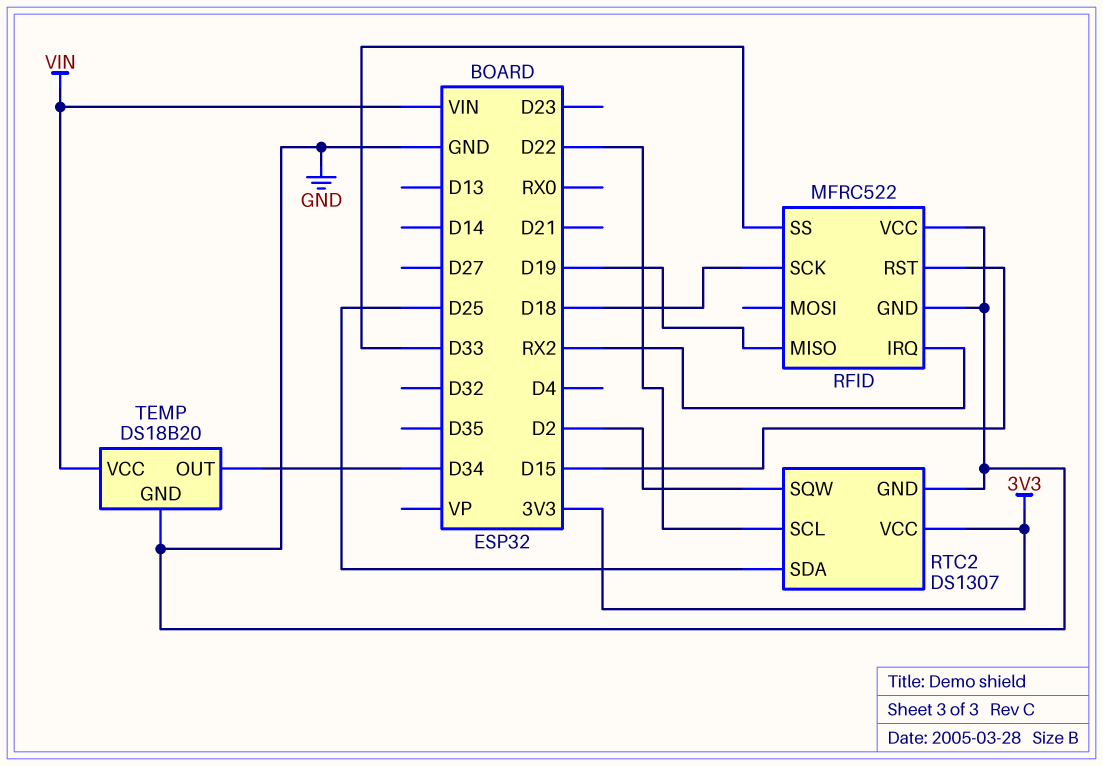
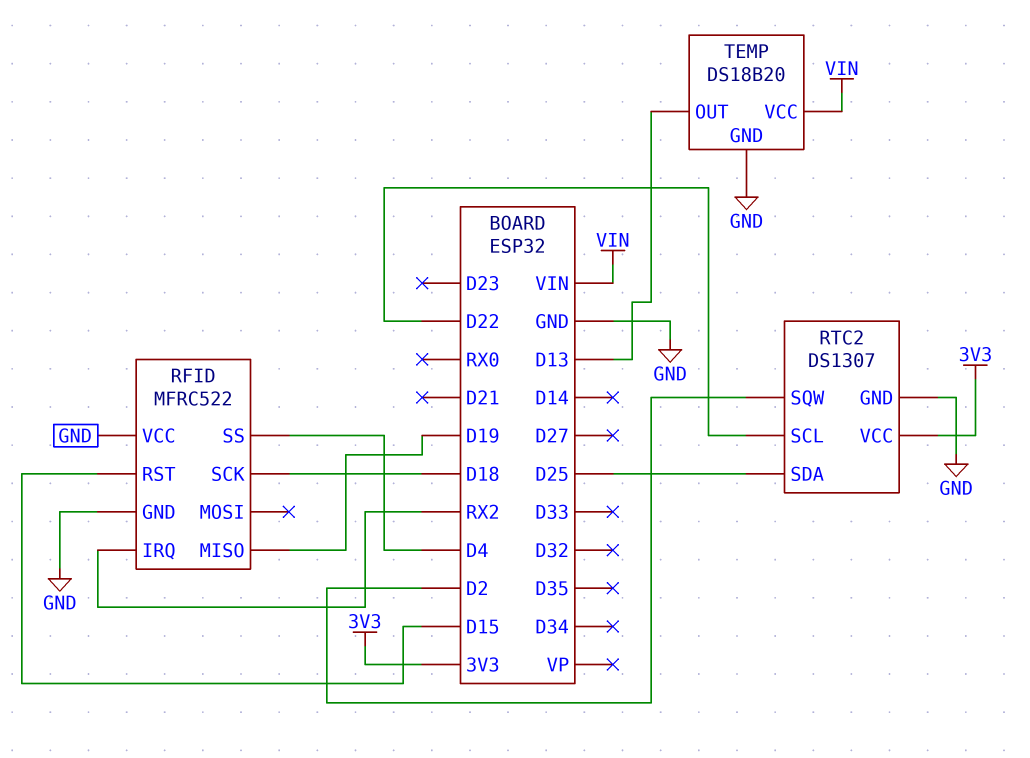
RFID pin SS: D33 -> D4
TEMP pin OUT: D34 -> D13

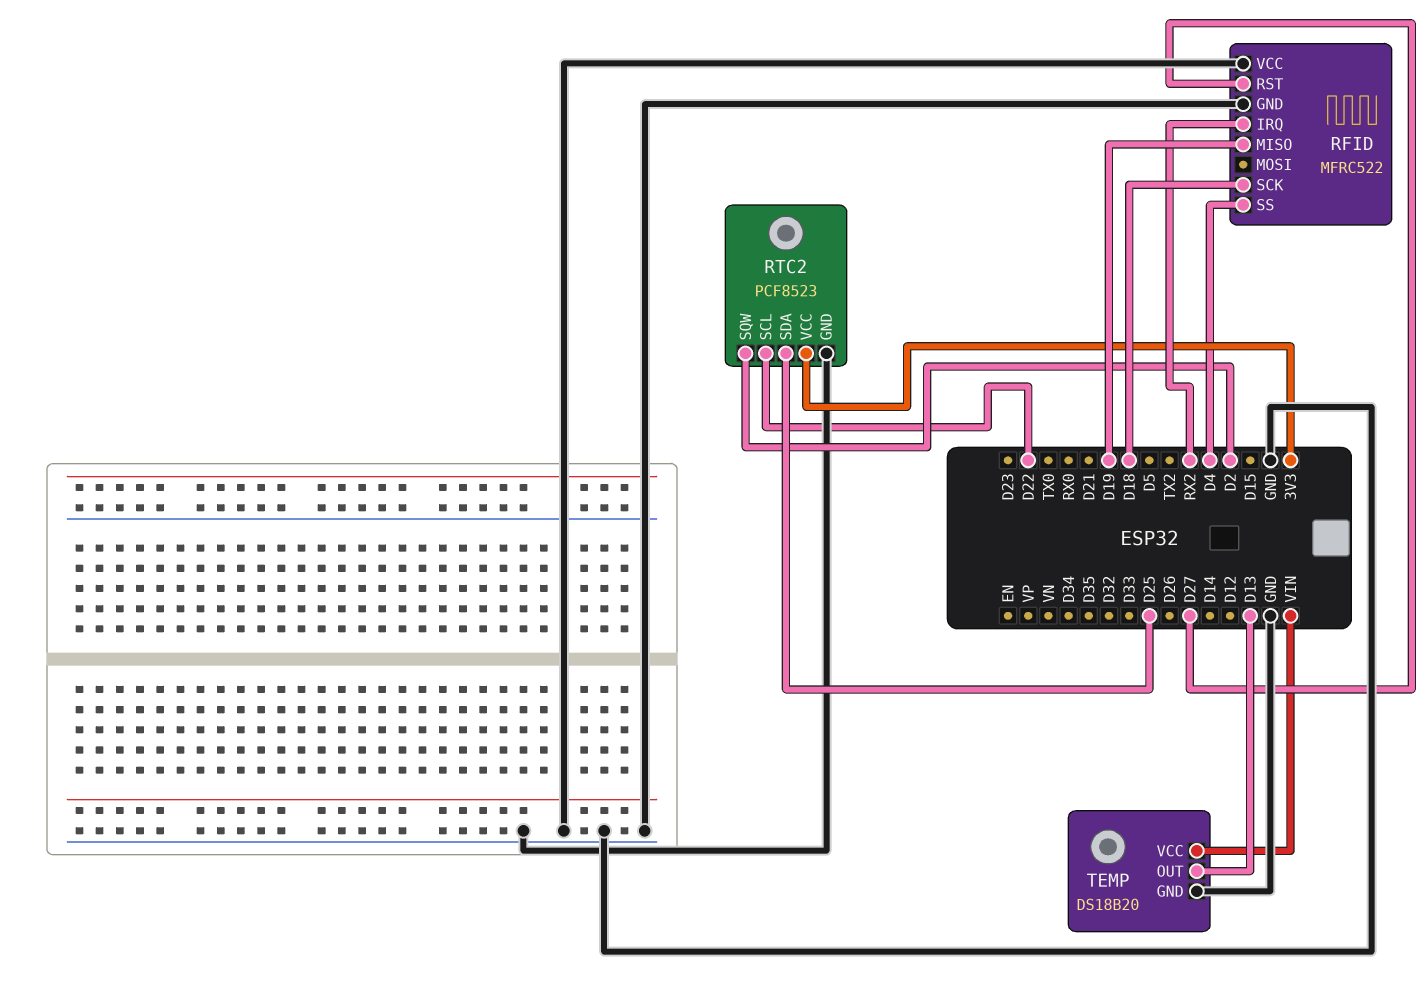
RFID pin RST: D15 -> D27
RTC2: DS1307 -> PCF8523

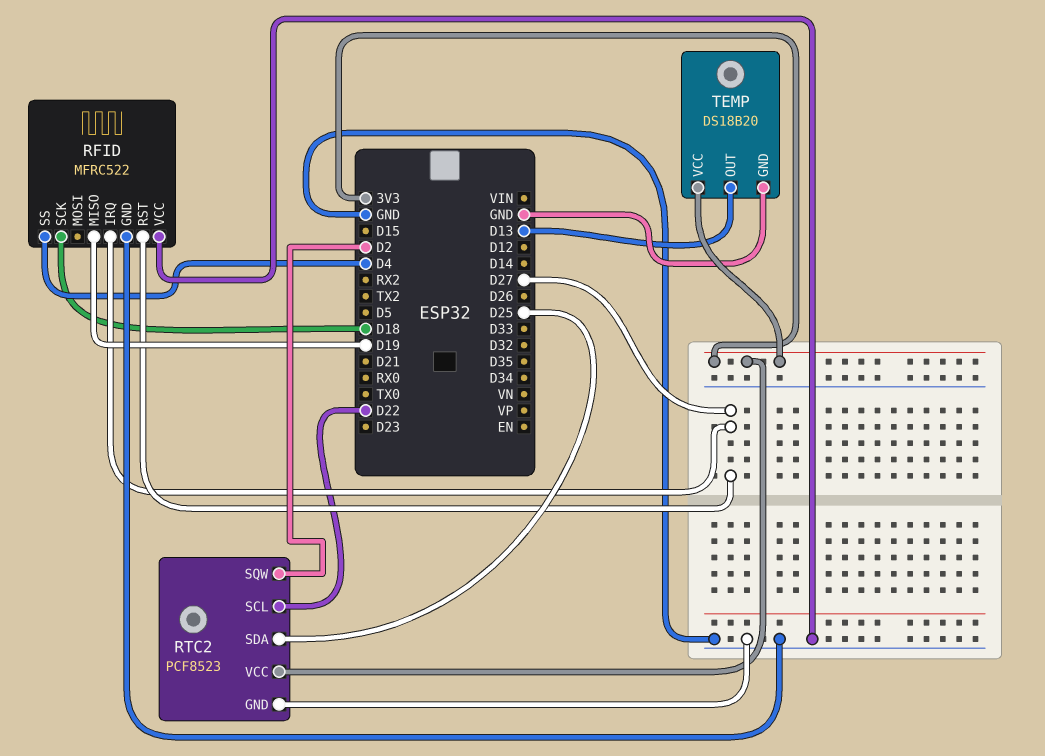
RFID pin IRQ: RX2 -> D27
TEMP pin VCC: VIN -> 3V3

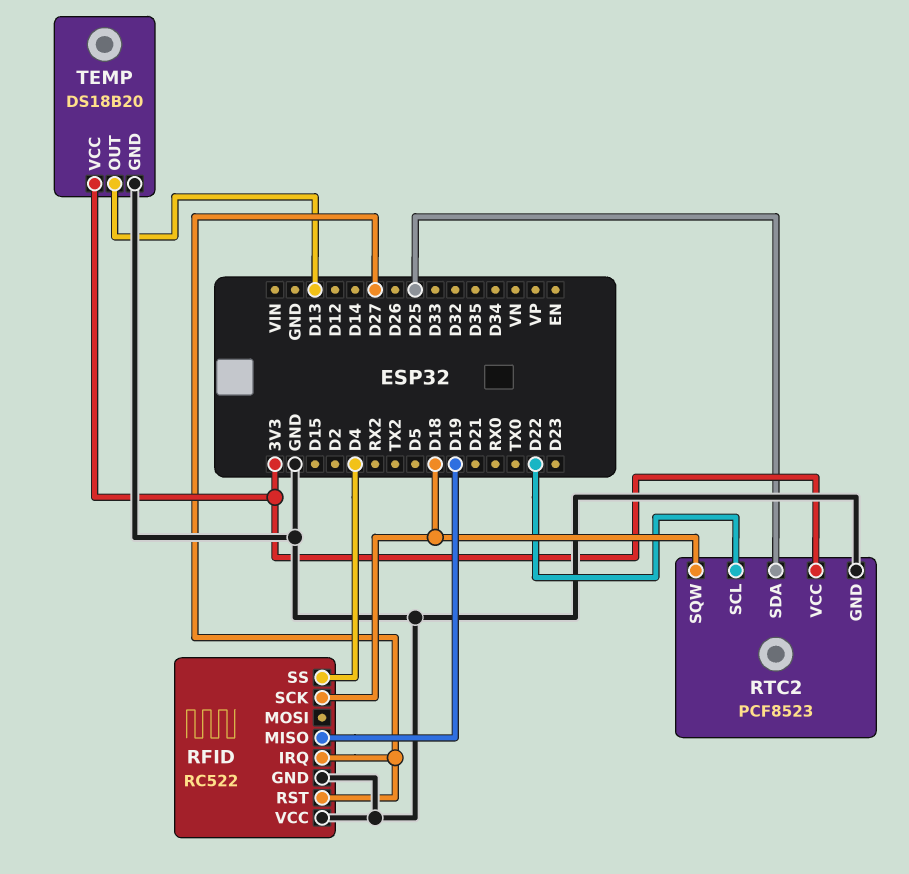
RFID: MFRC522 -> RC522
RTC2 pin SQW: D2 -> D18

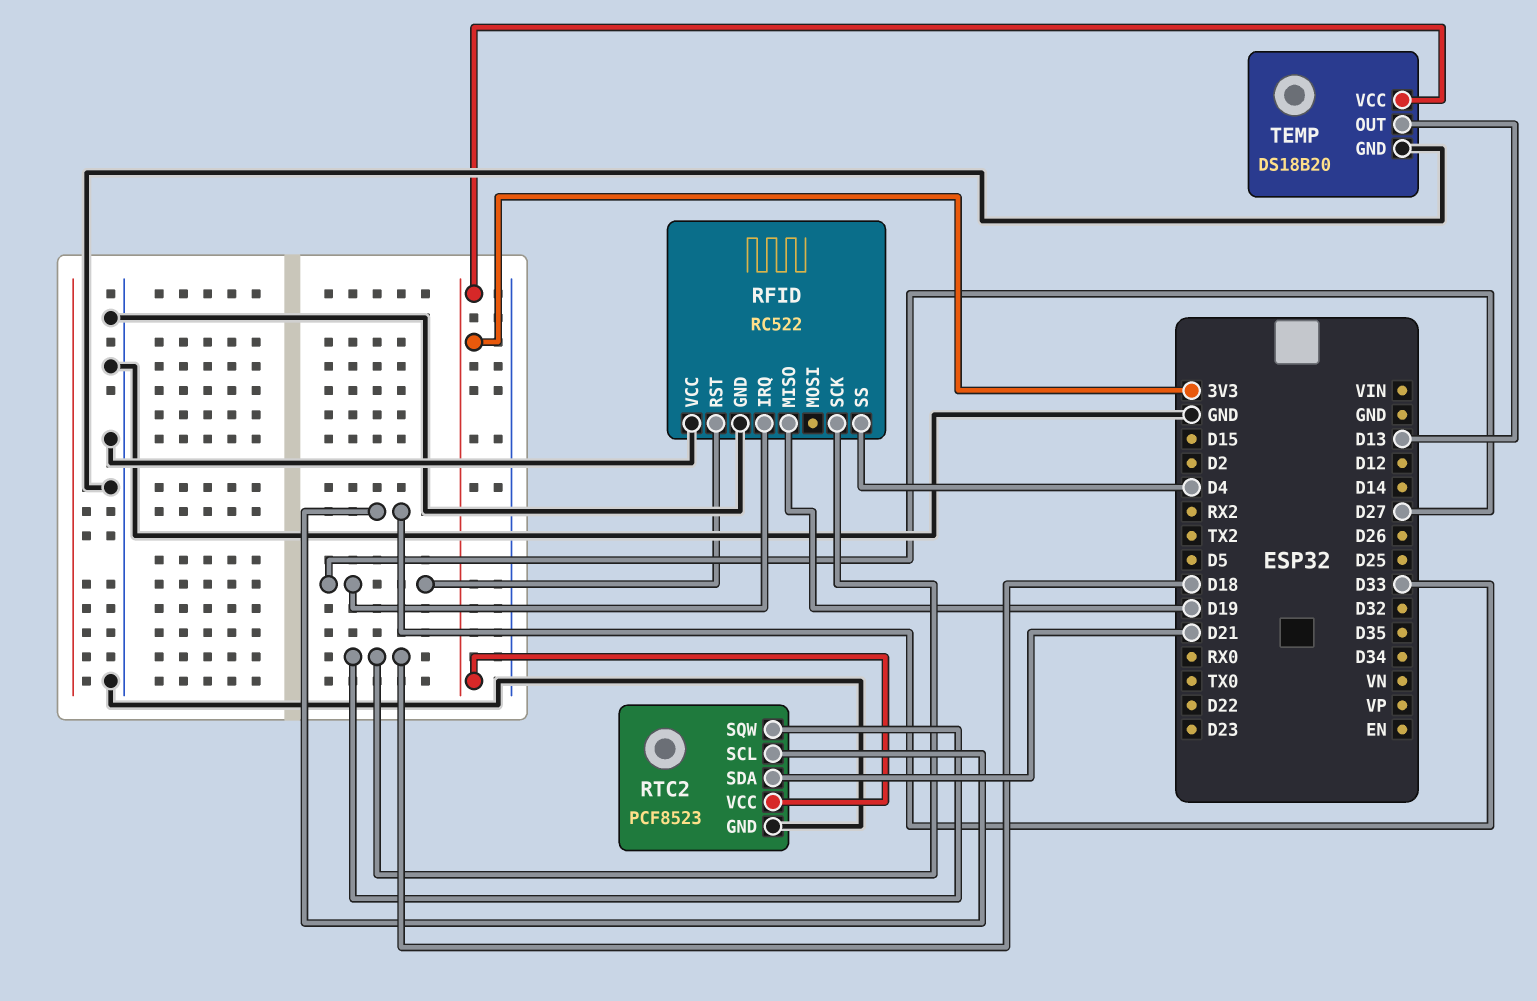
RTC2 pin SCL: D22 -> D33
RTC2 pin SDA: D25 -> D21

